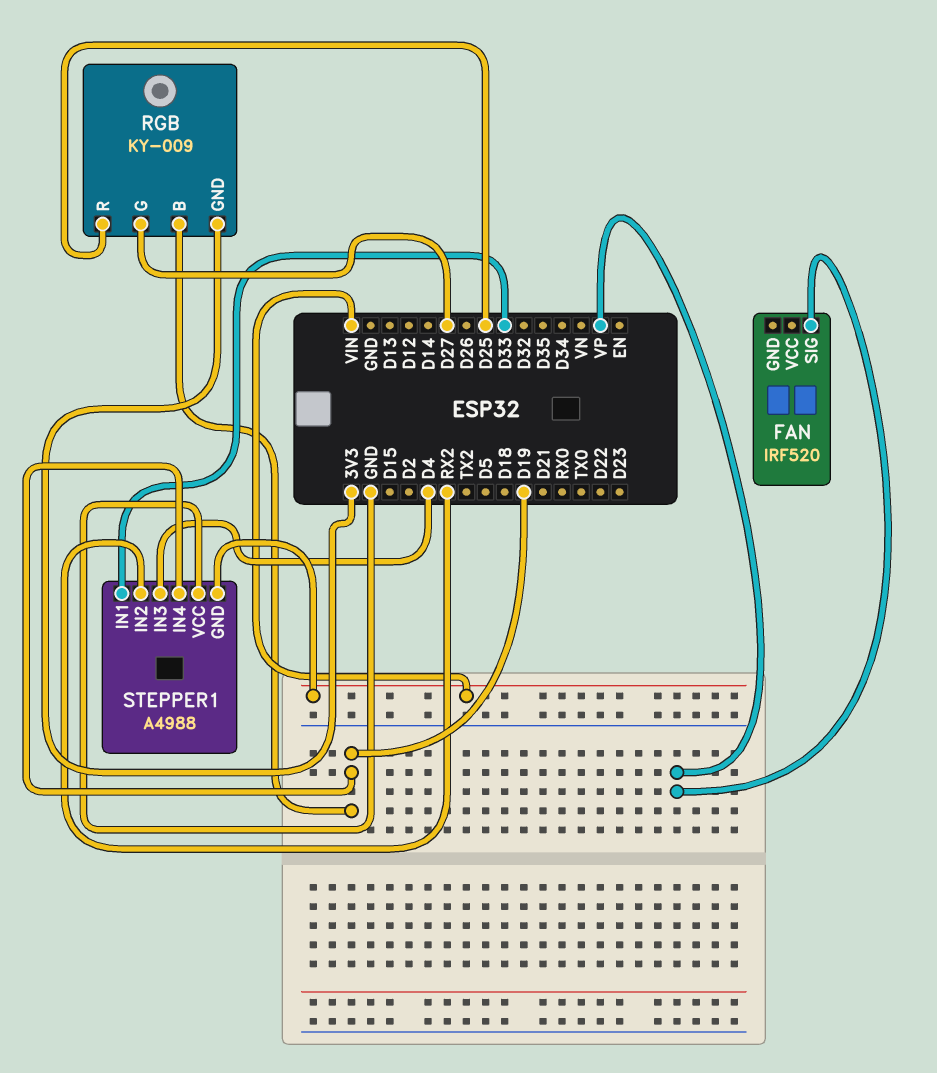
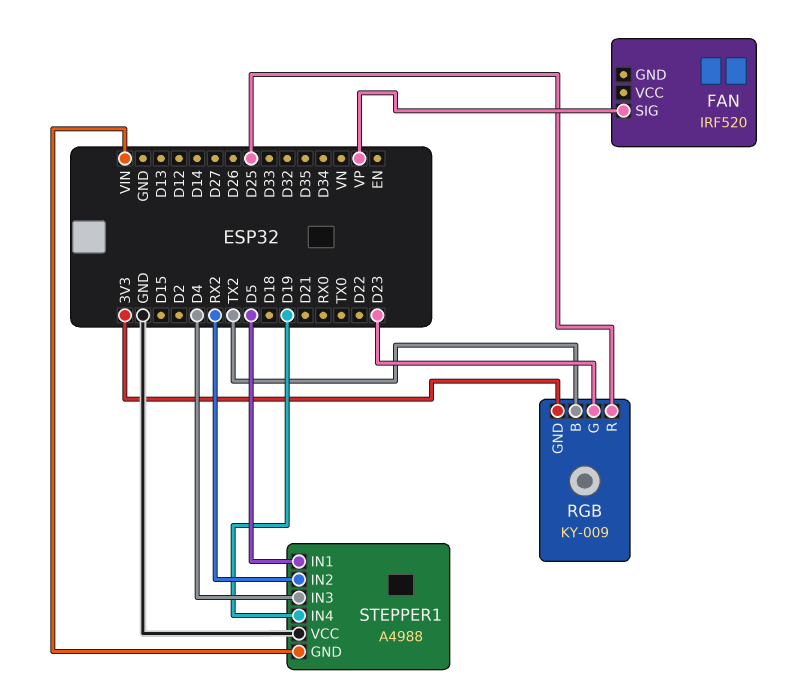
RGB pin B: D19 -> TX2
RGB pin G: D27 -> D23
STEPPER1 pin IN1: D33 -> D5

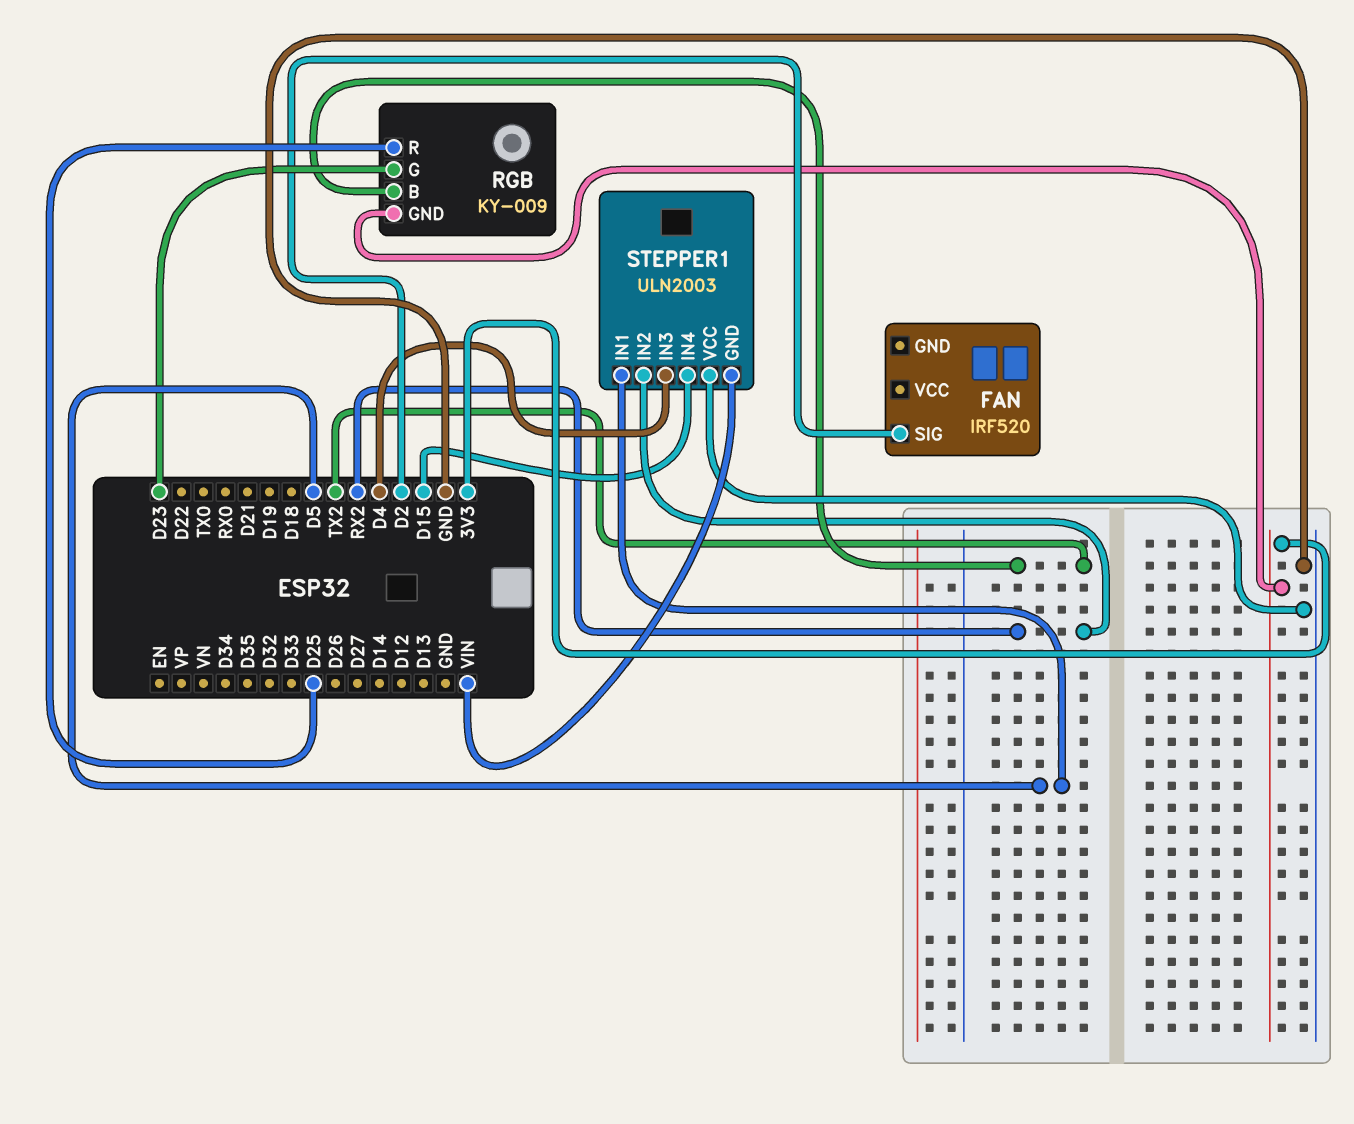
FAN pin SIG: VP -> D2
STEPPER1: A4988 -> ULN2003
STEPPER1 pin IN4: D19 -> D15

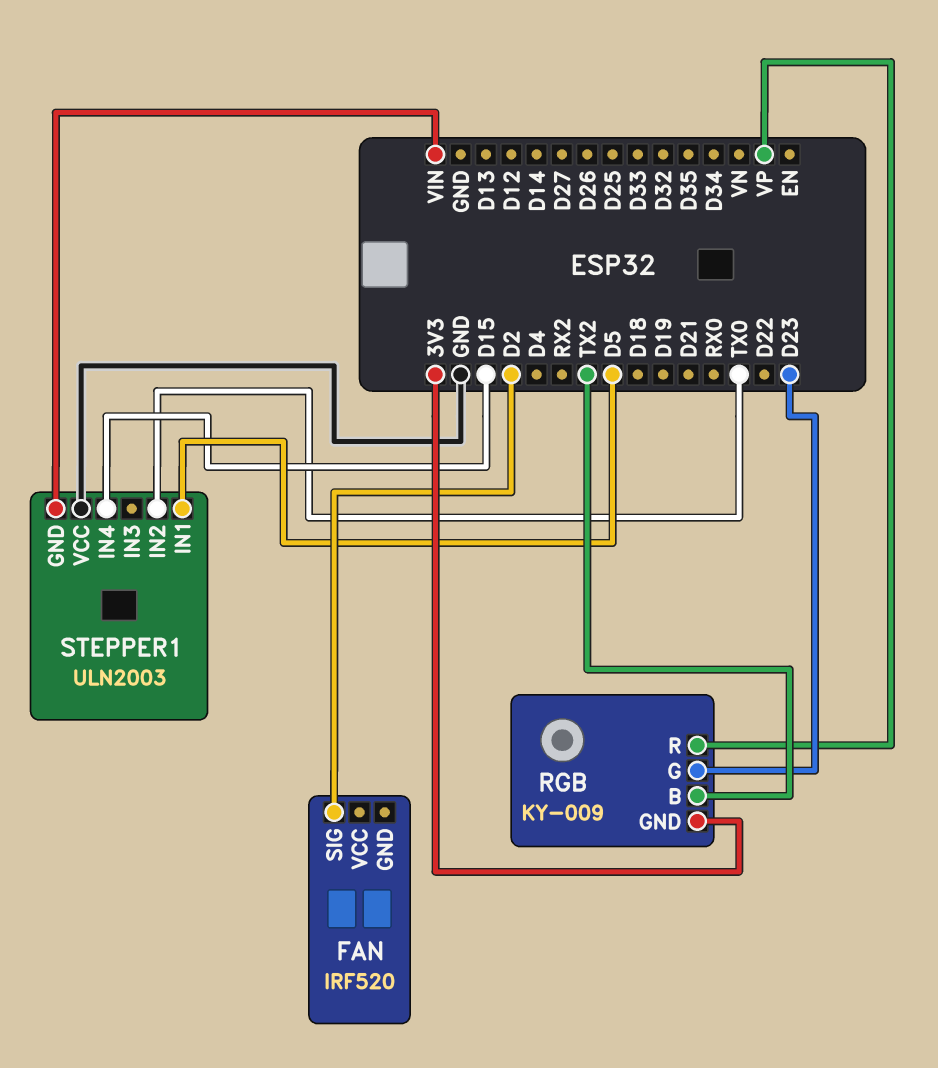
RGB pin R: D25 -> VP
STEPPER1 pin IN2: RX2 -> TX0
STEPPER1 pin IN3: D4 -> none

